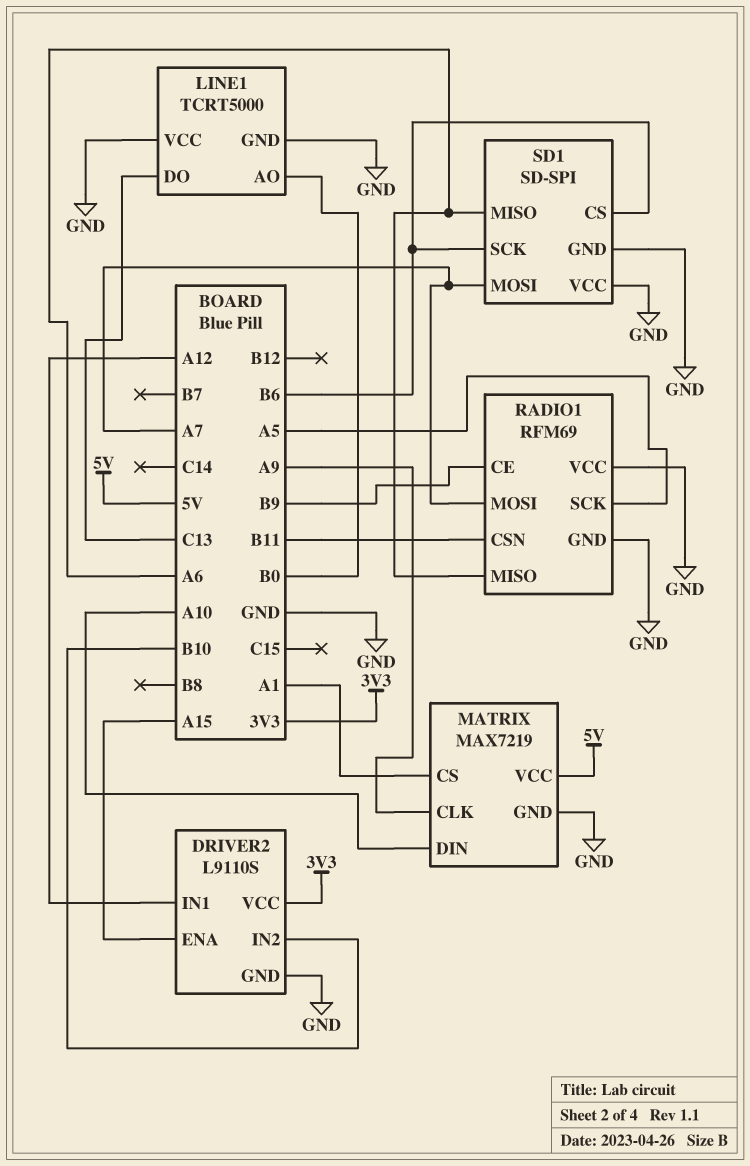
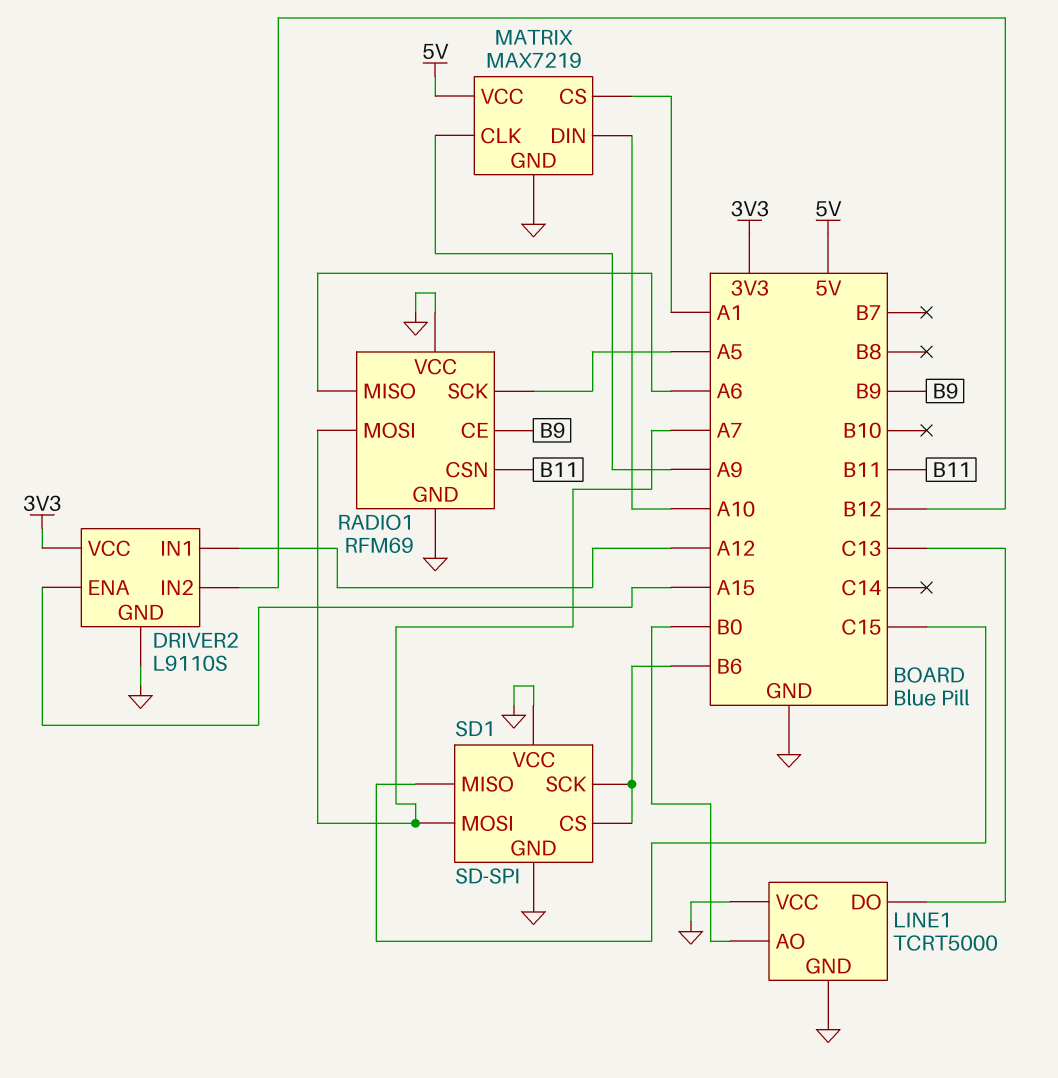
DRIVER2 pin IN2: B10 -> B12
SD1 pin MISO: A6 -> C15

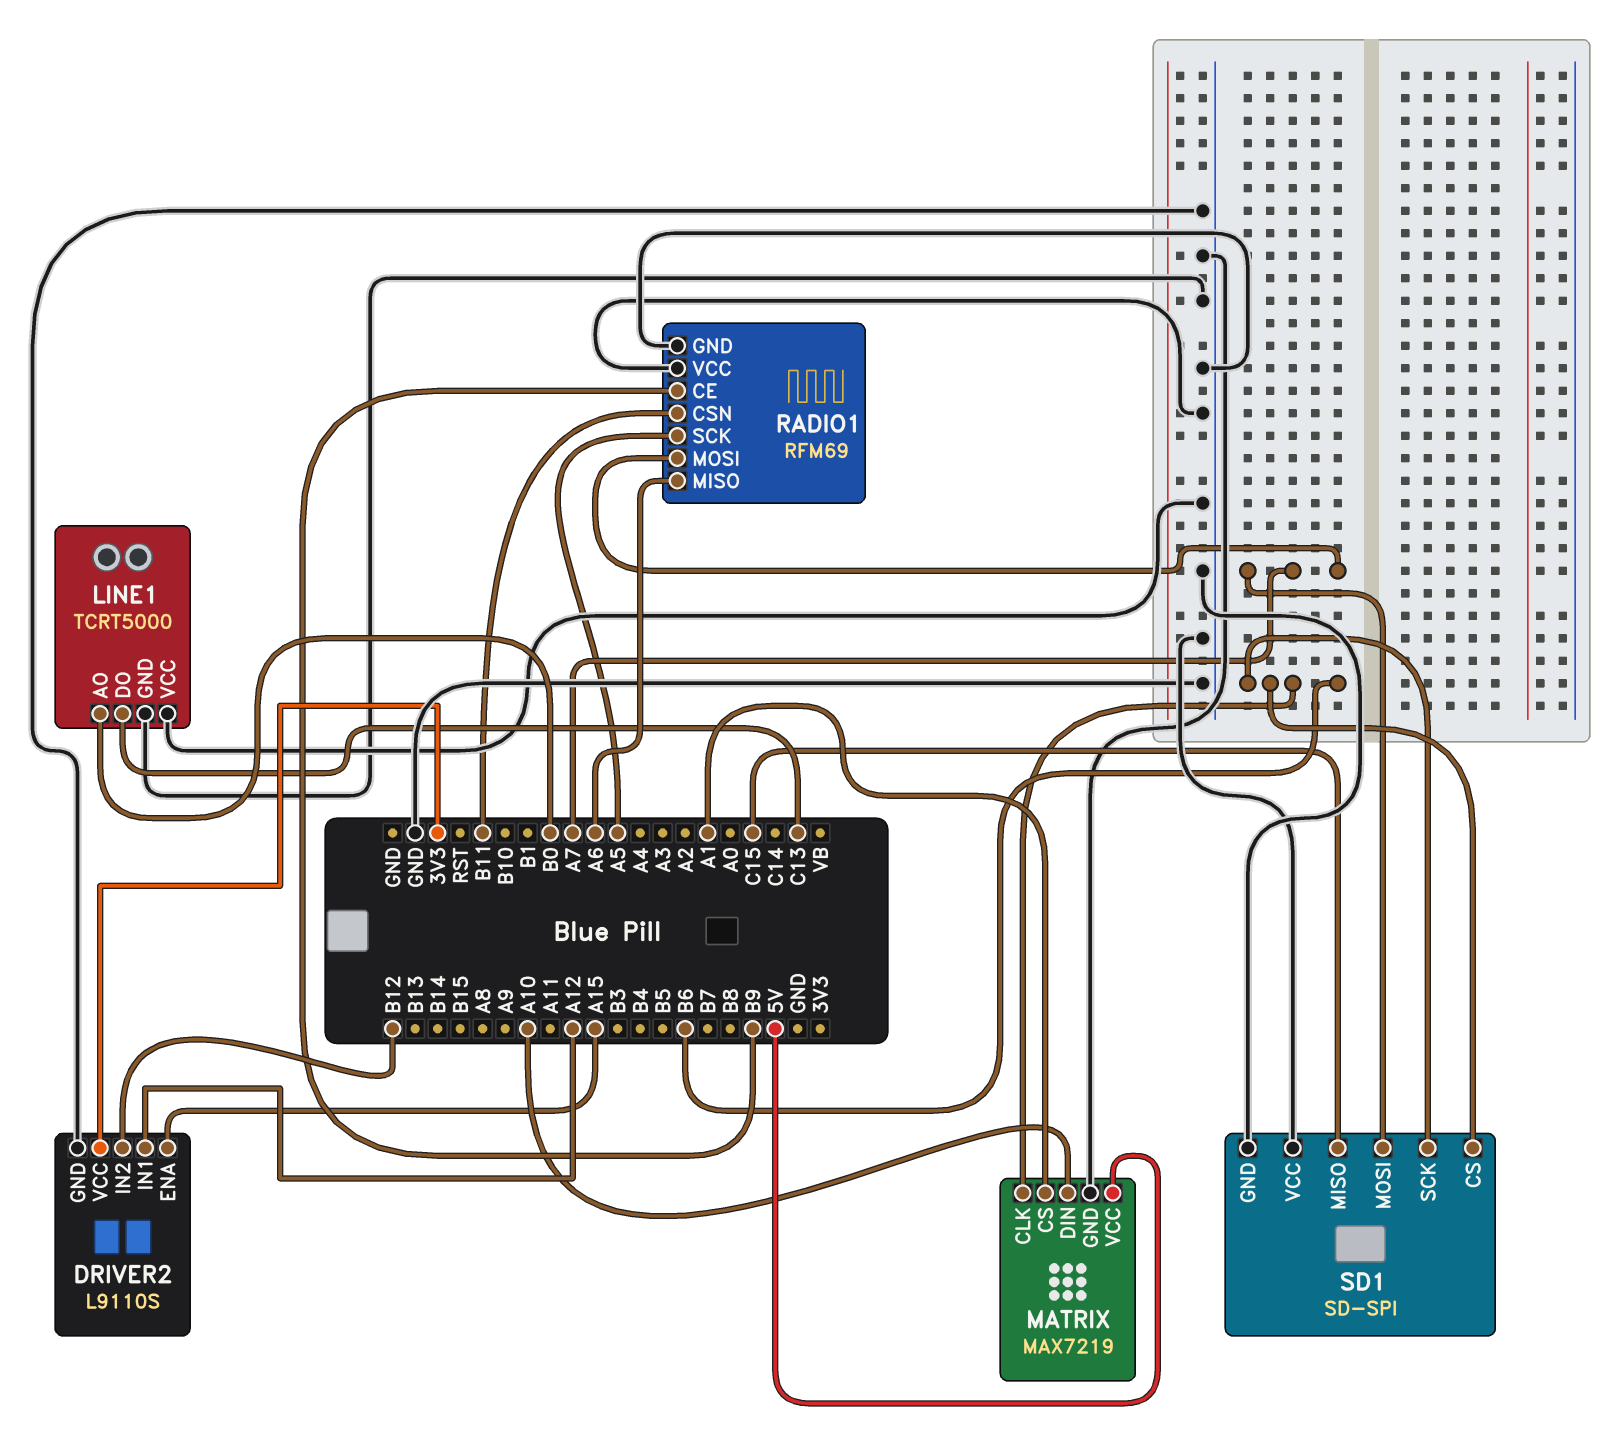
MATRIX pin CLK: A9 -> B6

